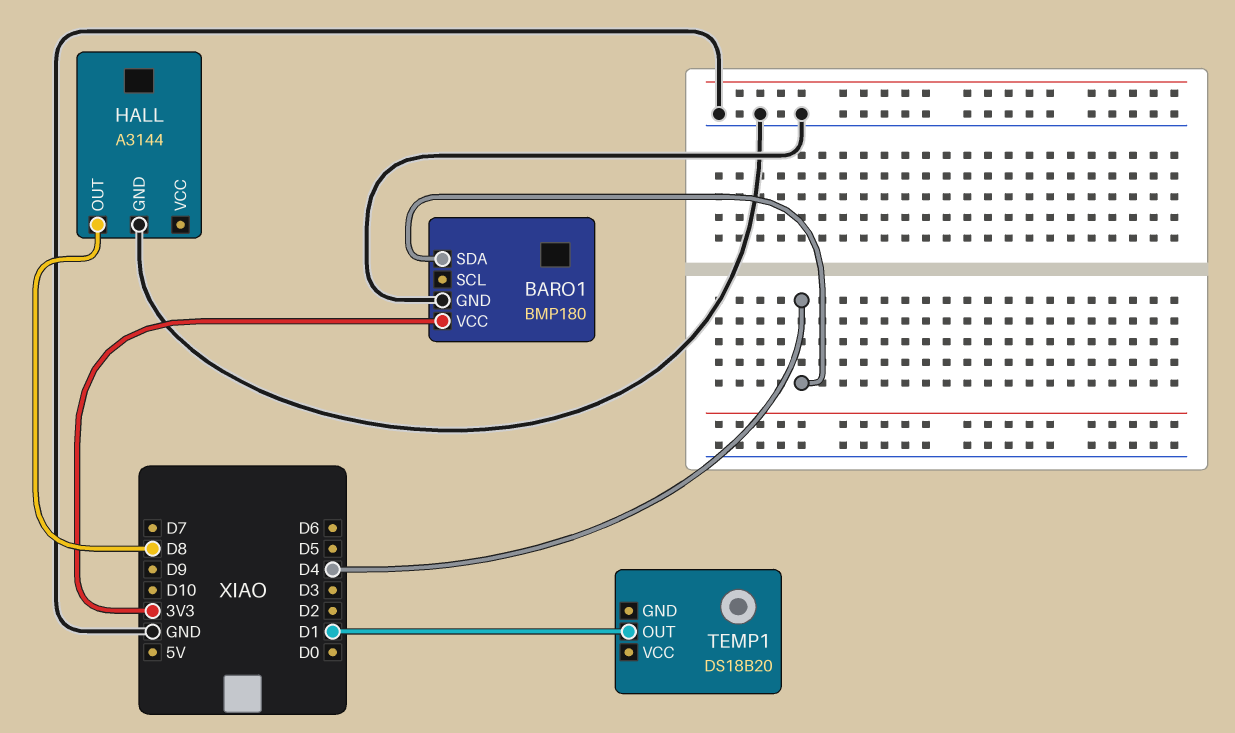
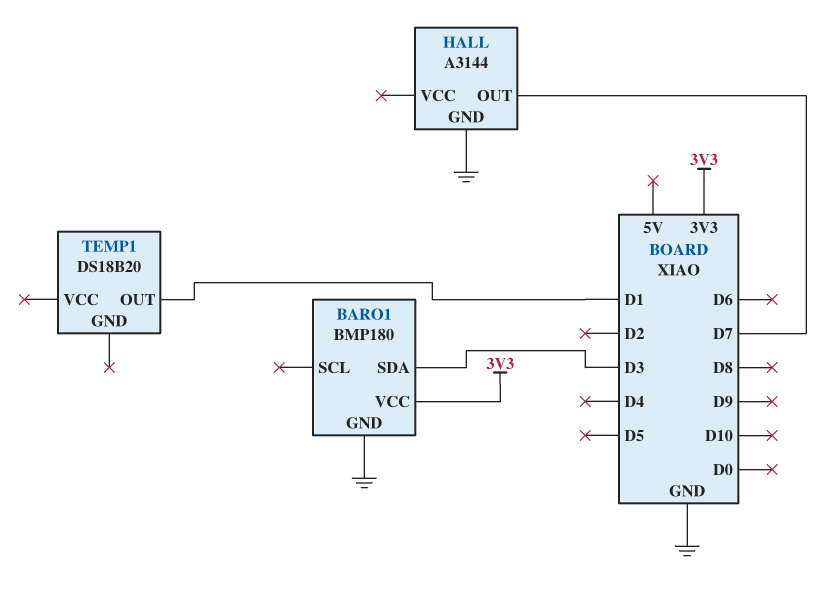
BARO1 pin SDA: D4 -> D3
HALL pin OUT: D8 -> D7

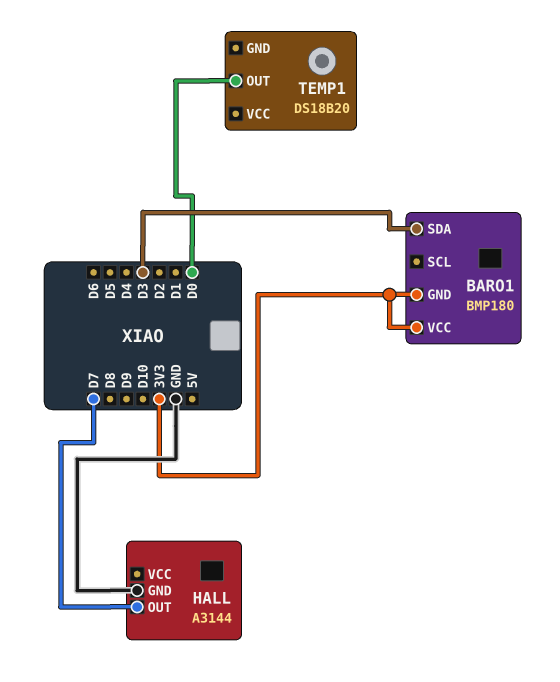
BARO1 pin GND: GND -> 3V3
TEMP1 pin OUT: D1 -> D0

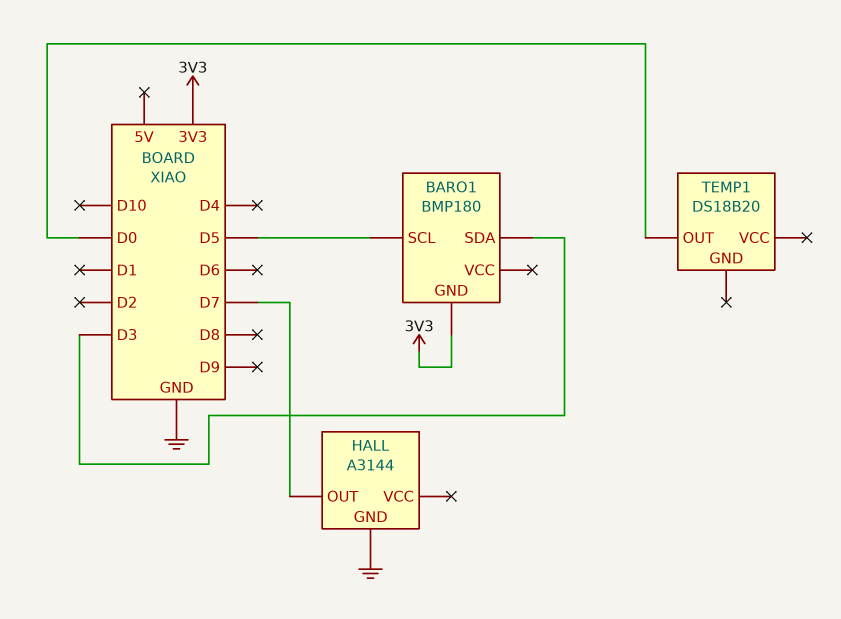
BARO1 pin SCL: none -> D5
BARO1 pin VCC: 3V3 -> none

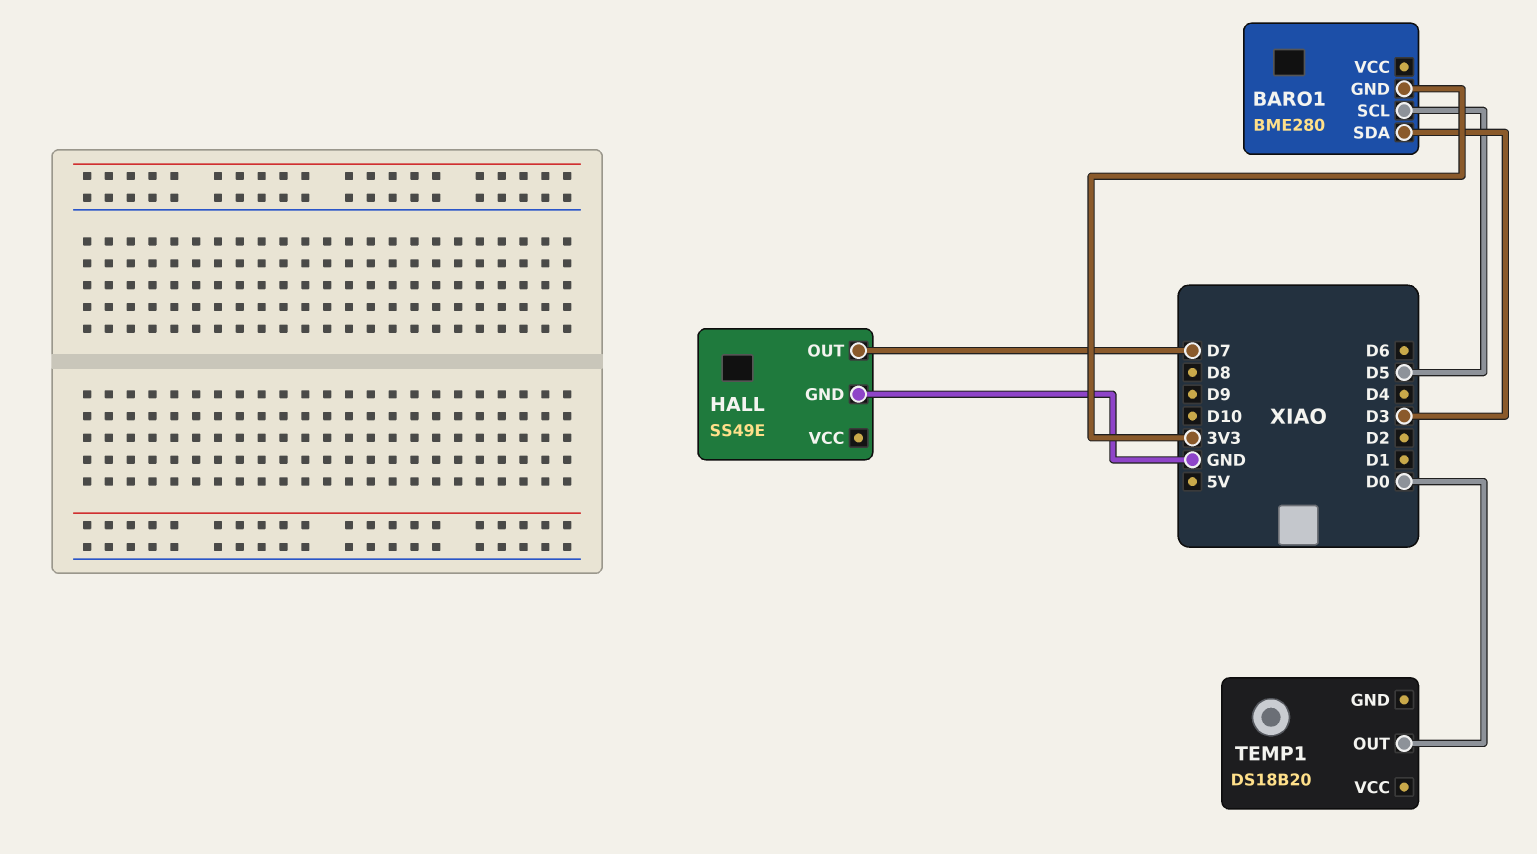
BARO1: BMP180 -> BME280
HALL: A3144 -> SS49E

